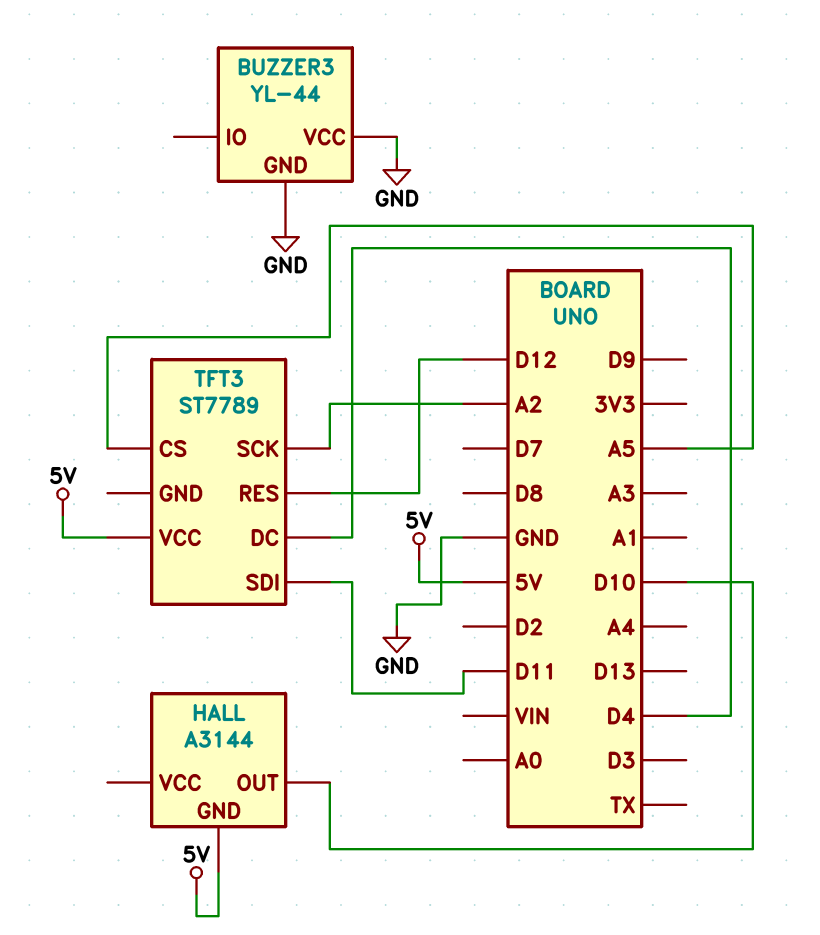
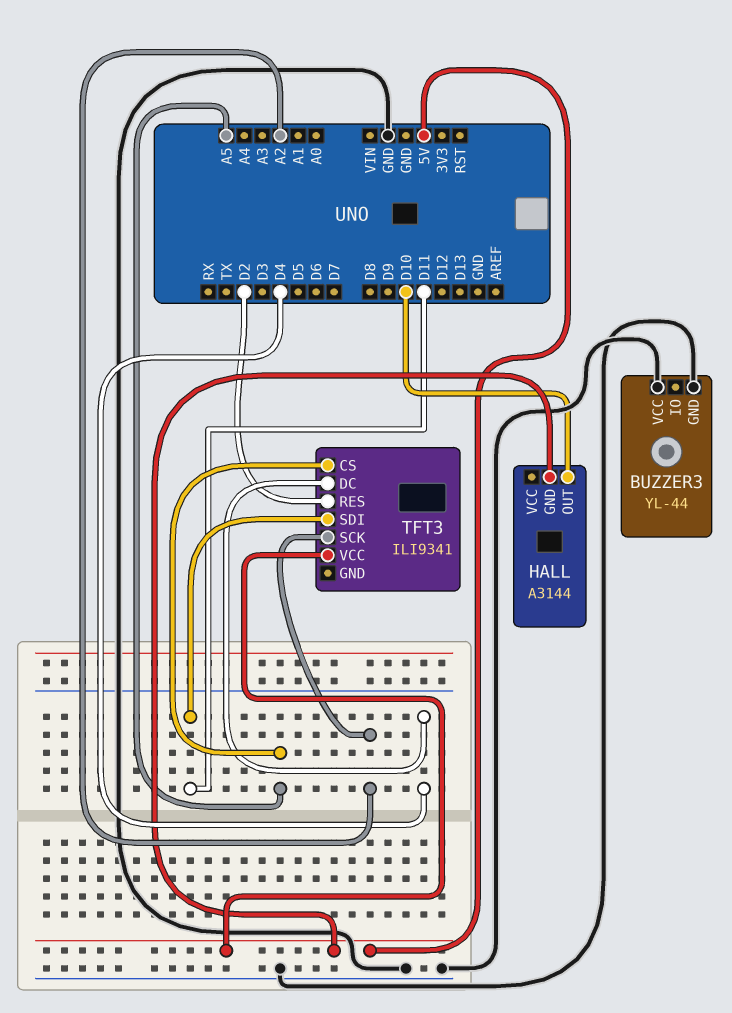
TFT3: ST7789 -> ILI9341
TFT3 pin RES: D12 -> D2

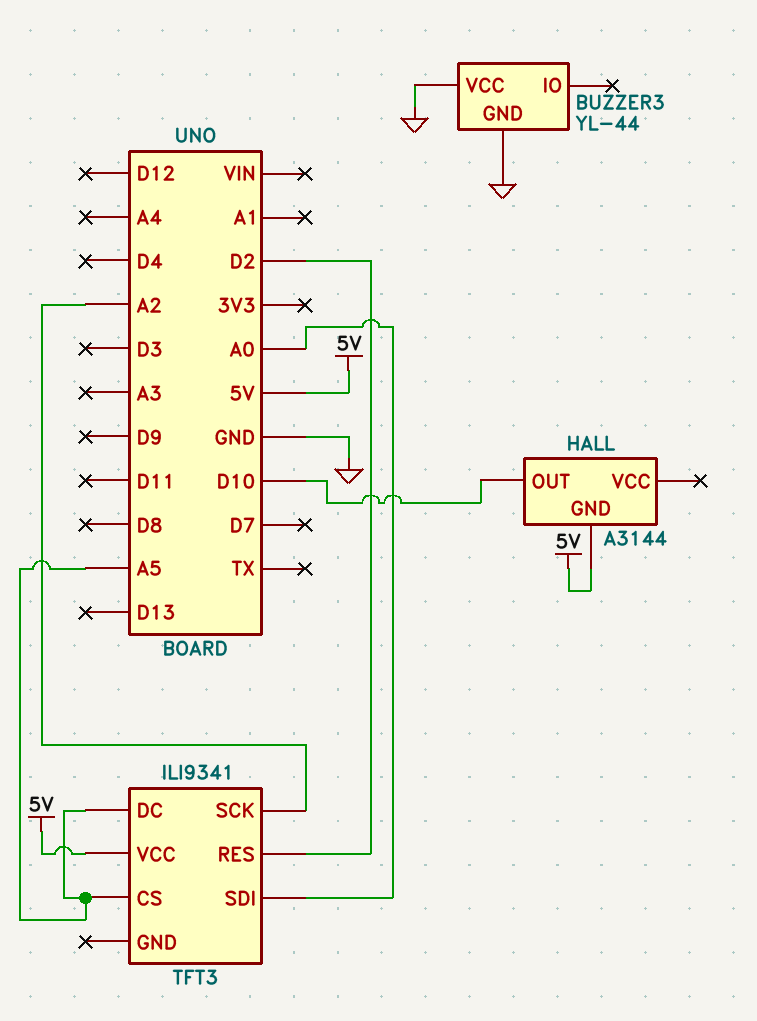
TFT3 pin DC: D4 -> A5
TFT3 pin SDI: D11 -> A0

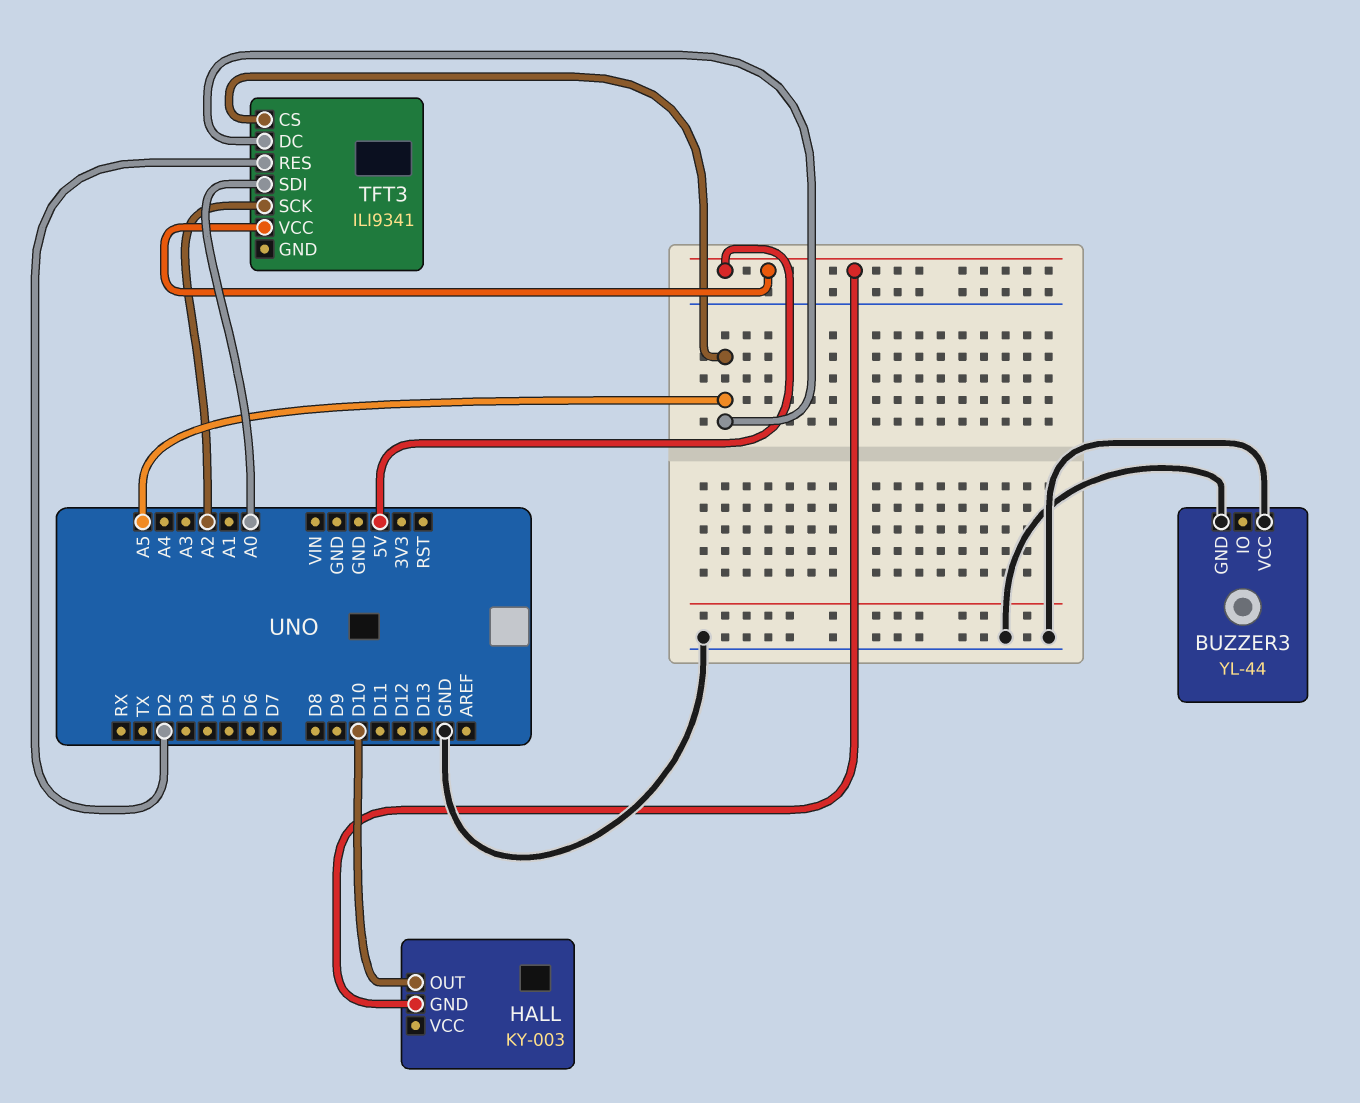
HALL: A3144 -> KY-003

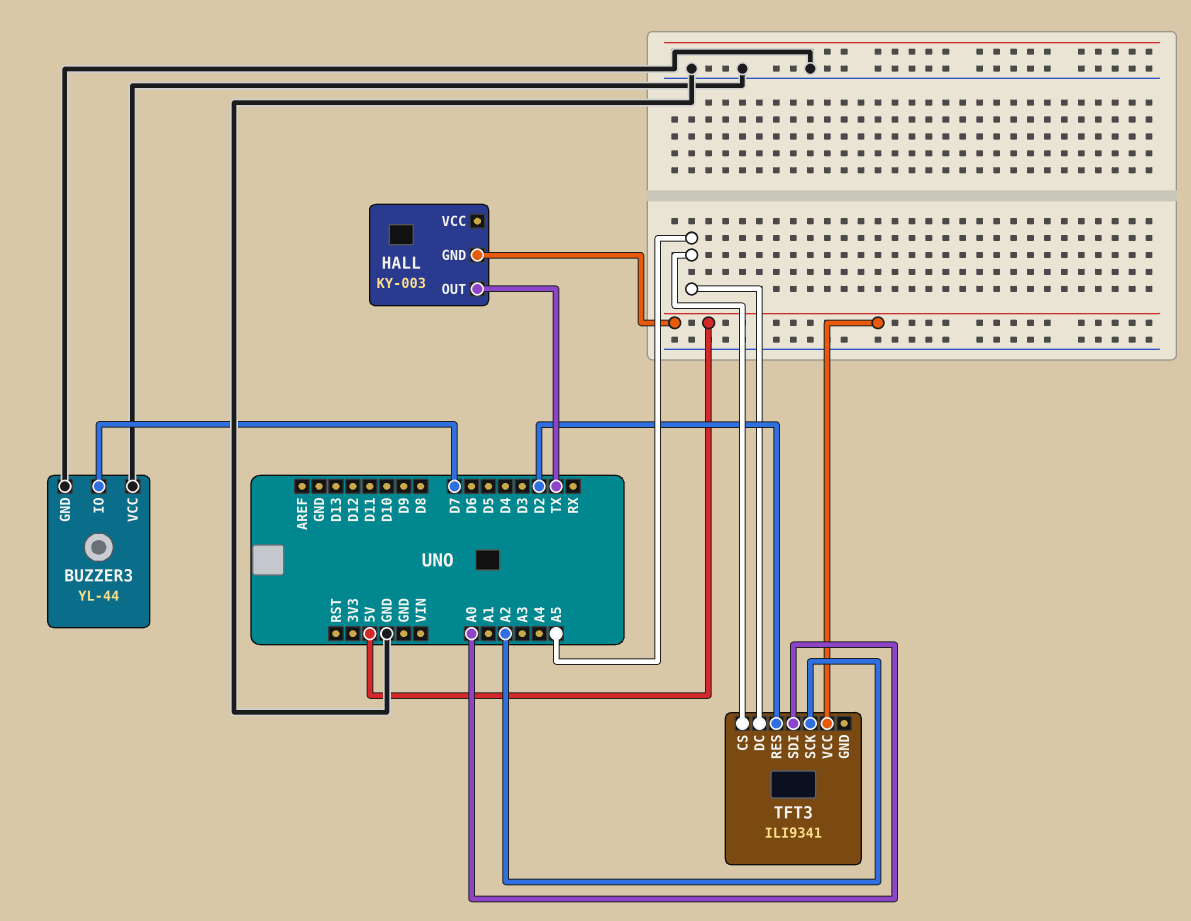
BUZZER3 pin IO: none -> D7
HALL pin OUT: D10 -> TX

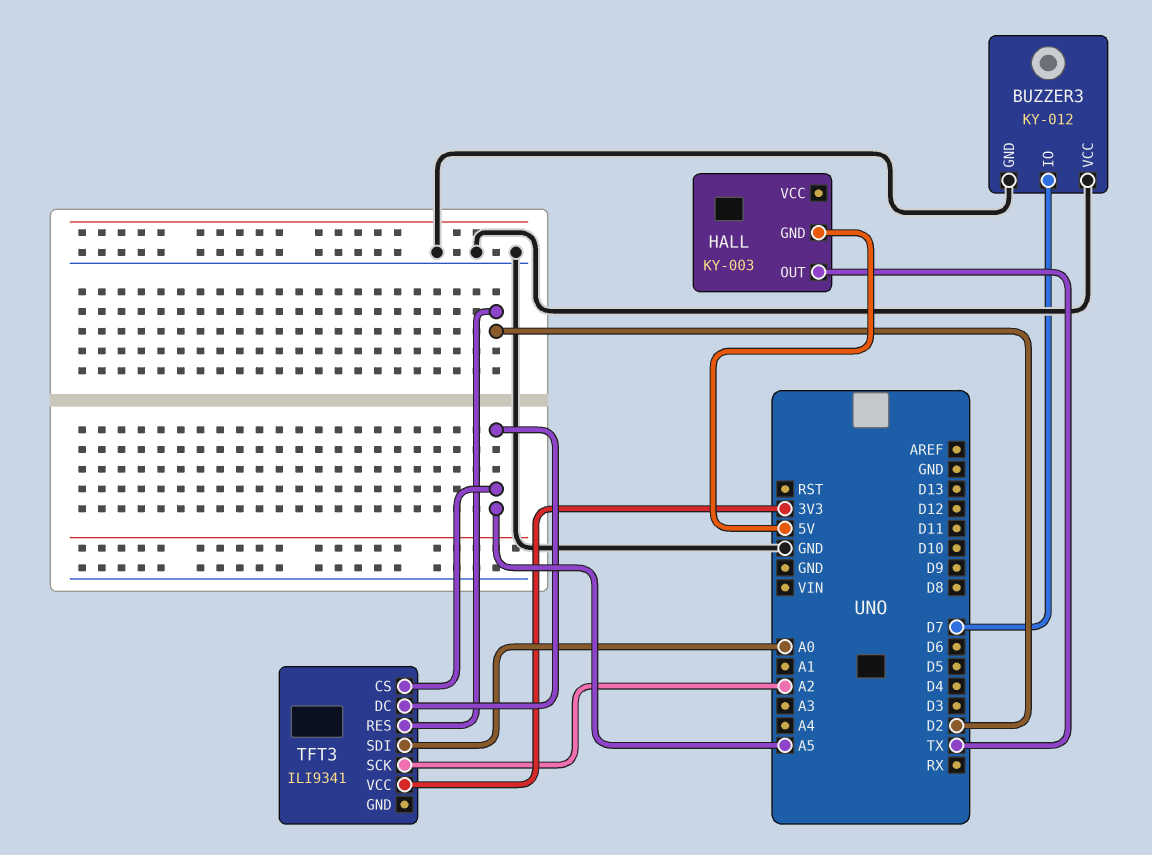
BUZZER3: YL-44 -> KY-012
TFT3 pin VCC: 5V -> 3V3

